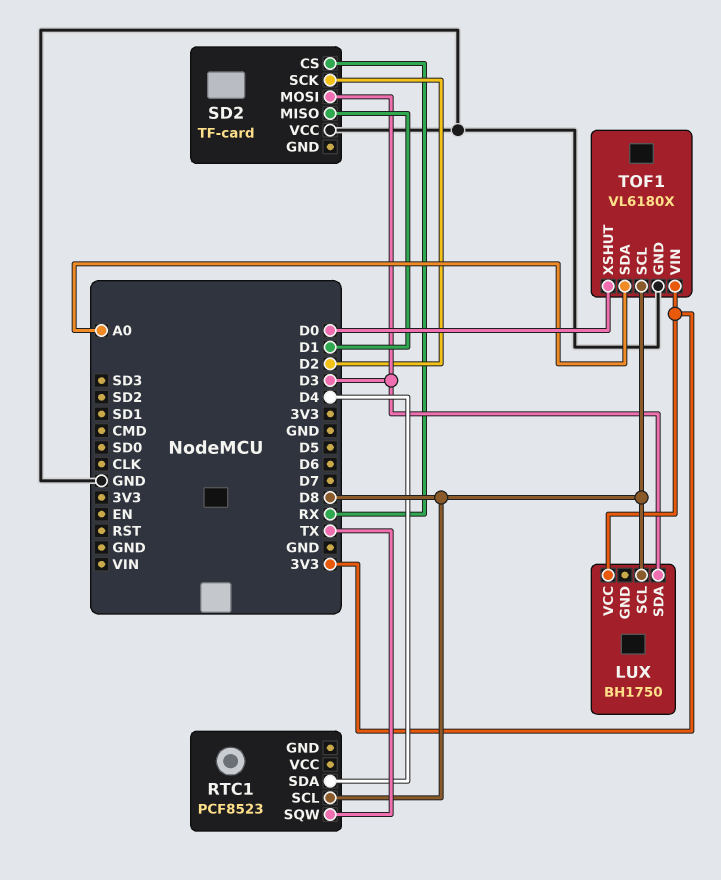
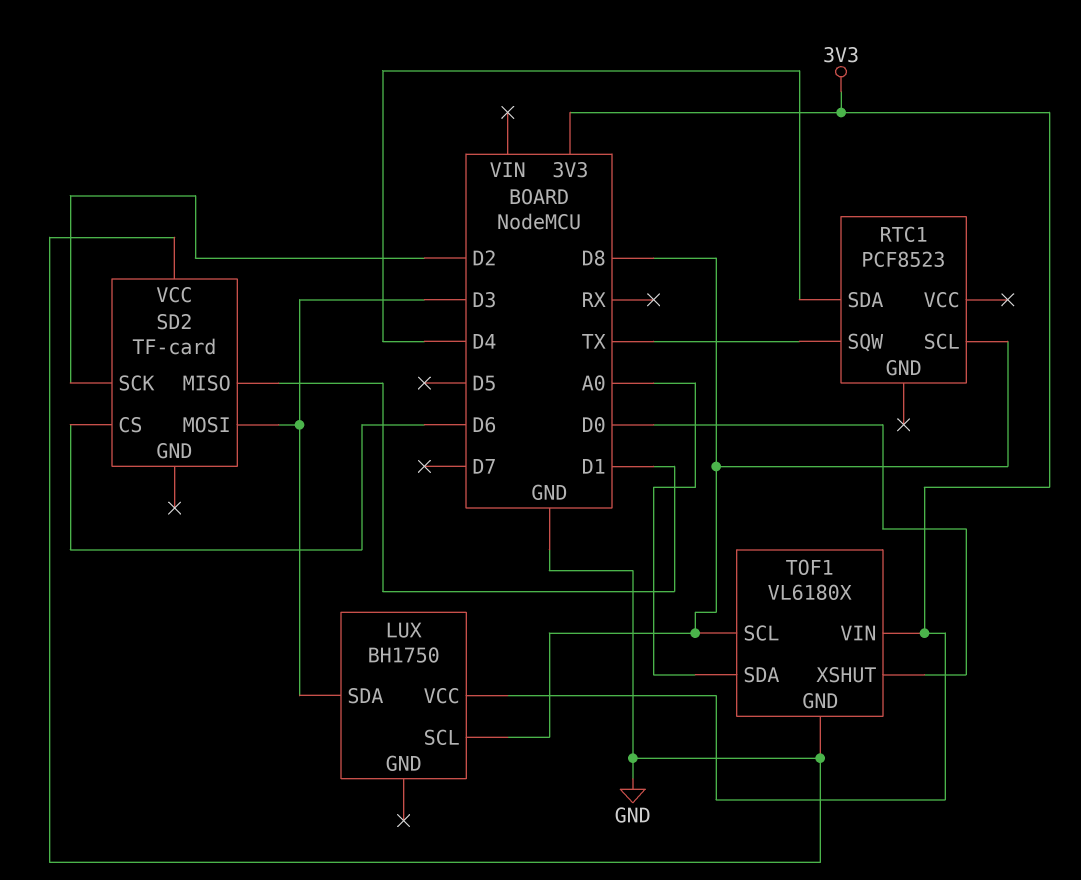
SD2 pin CS: RX -> D6

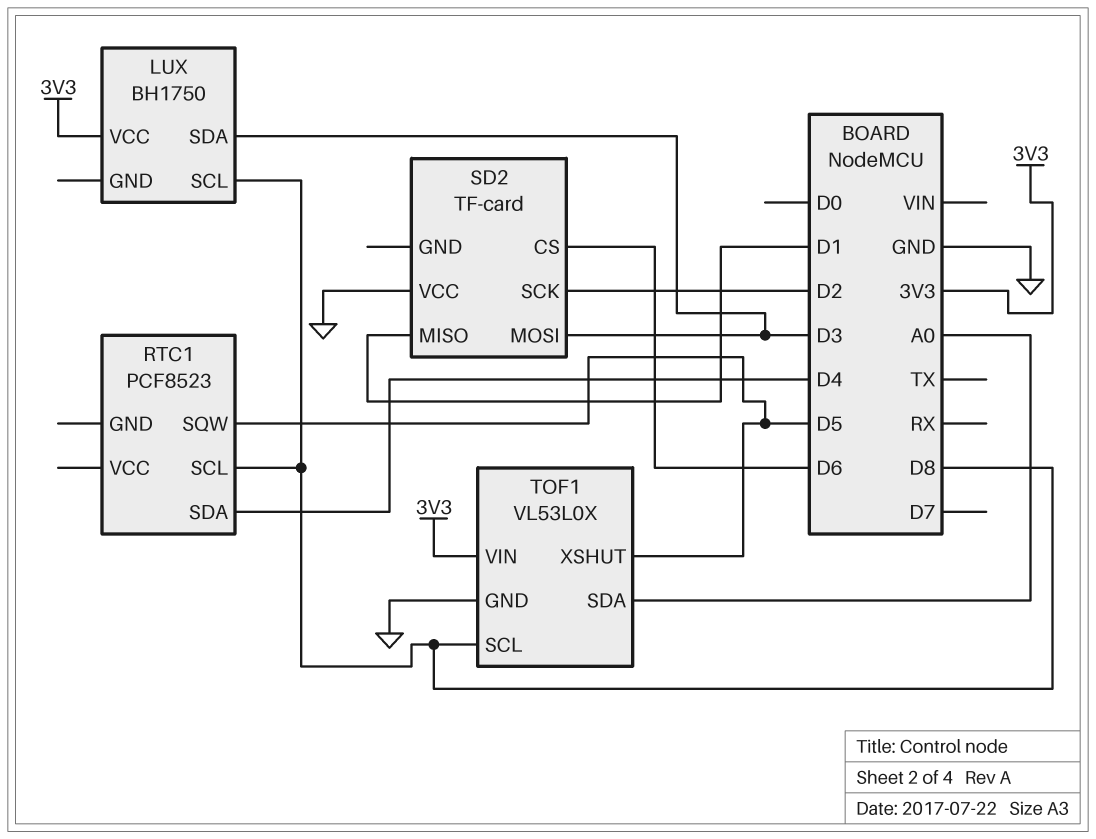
RTC1 pin SQW: TX -> D5
TOF1: VL6180X -> VL53L0X
TOF1 pin XSHUT: D0 -> D5

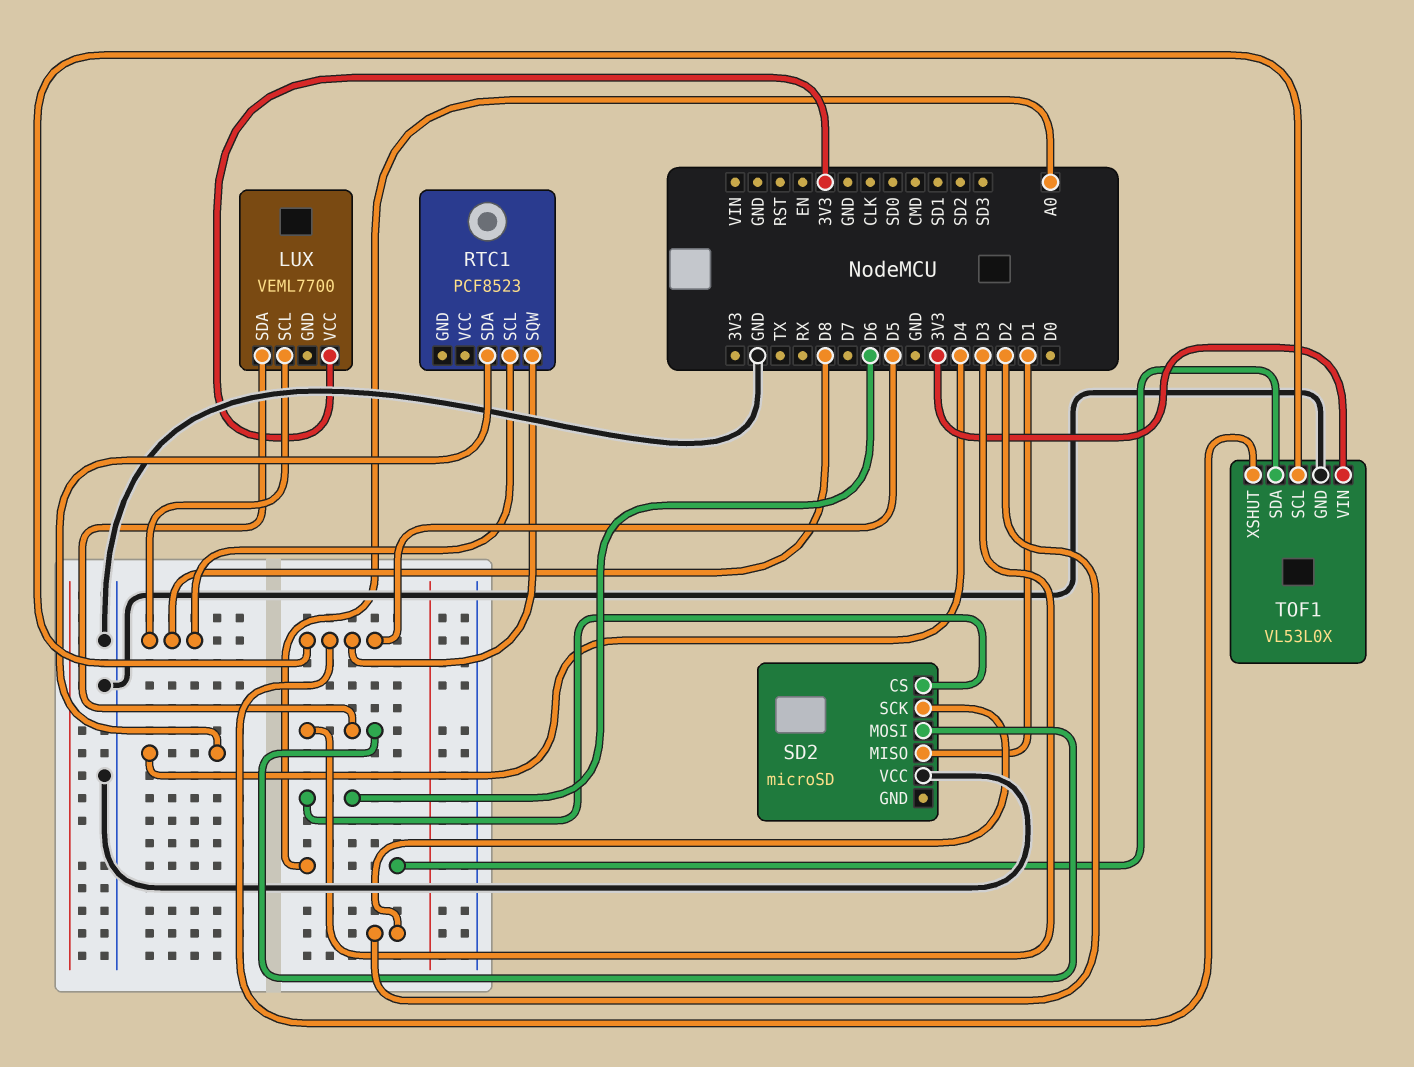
LUX: BH1750 -> VEML7700
SD2: TF-card -> microSD
TOF1 pin SCL: D8 -> D5

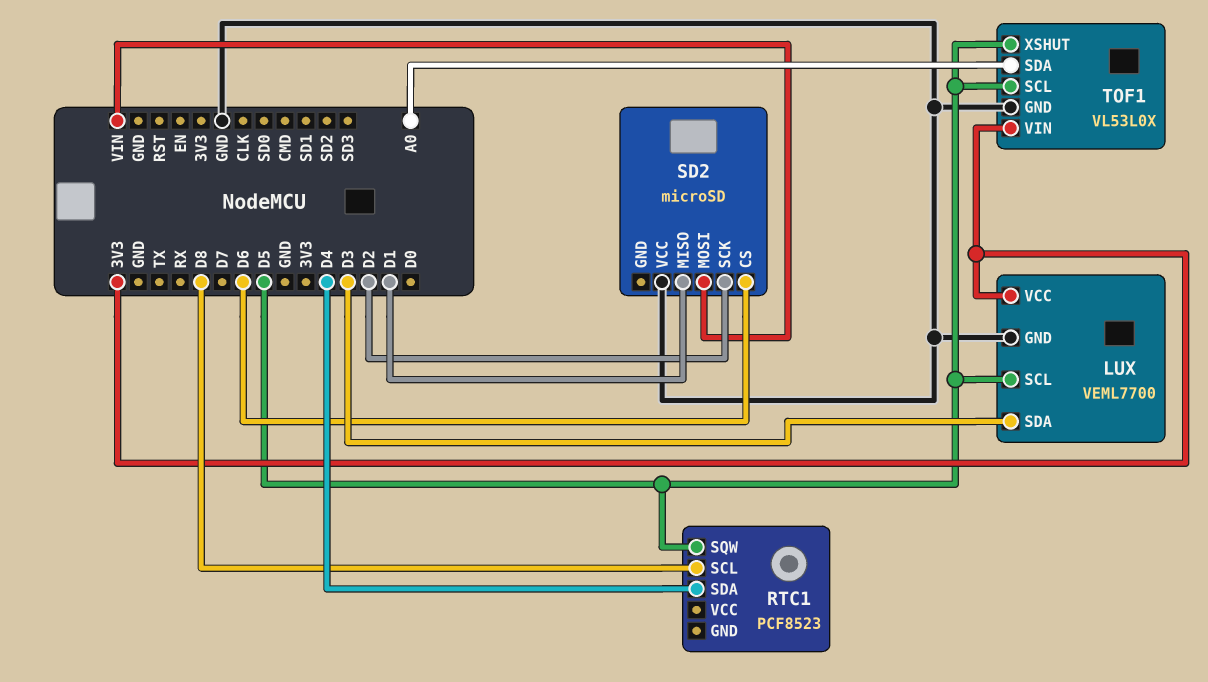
LUX pin GND: none -> GND
LUX pin SCL: D8 -> D5
SD2 pin MOSI: D3 -> VIN

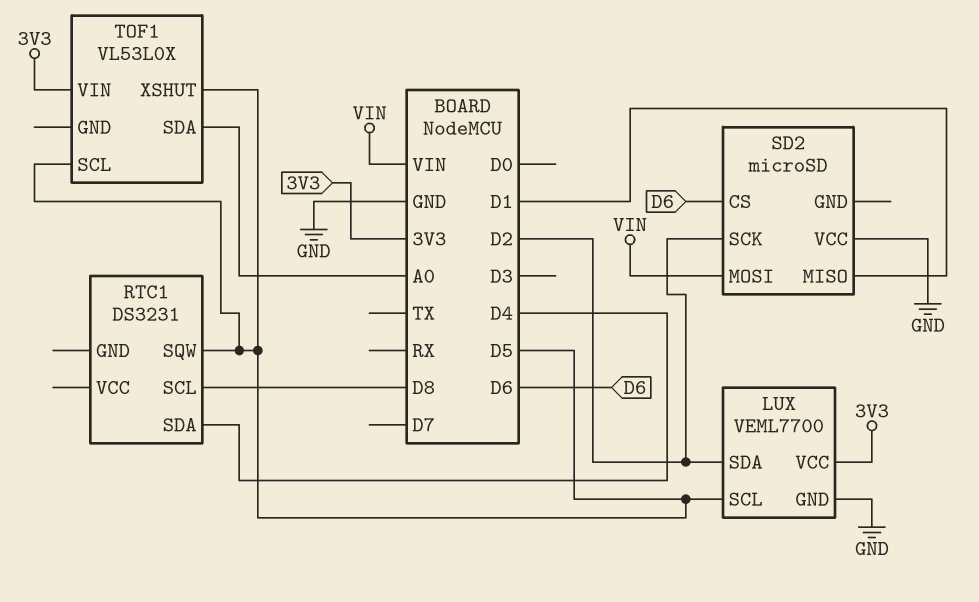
LUX pin SDA: D3 -> D2
RTC1: PCF8523 -> DS3231
TOF1 pin GND: GND -> none

